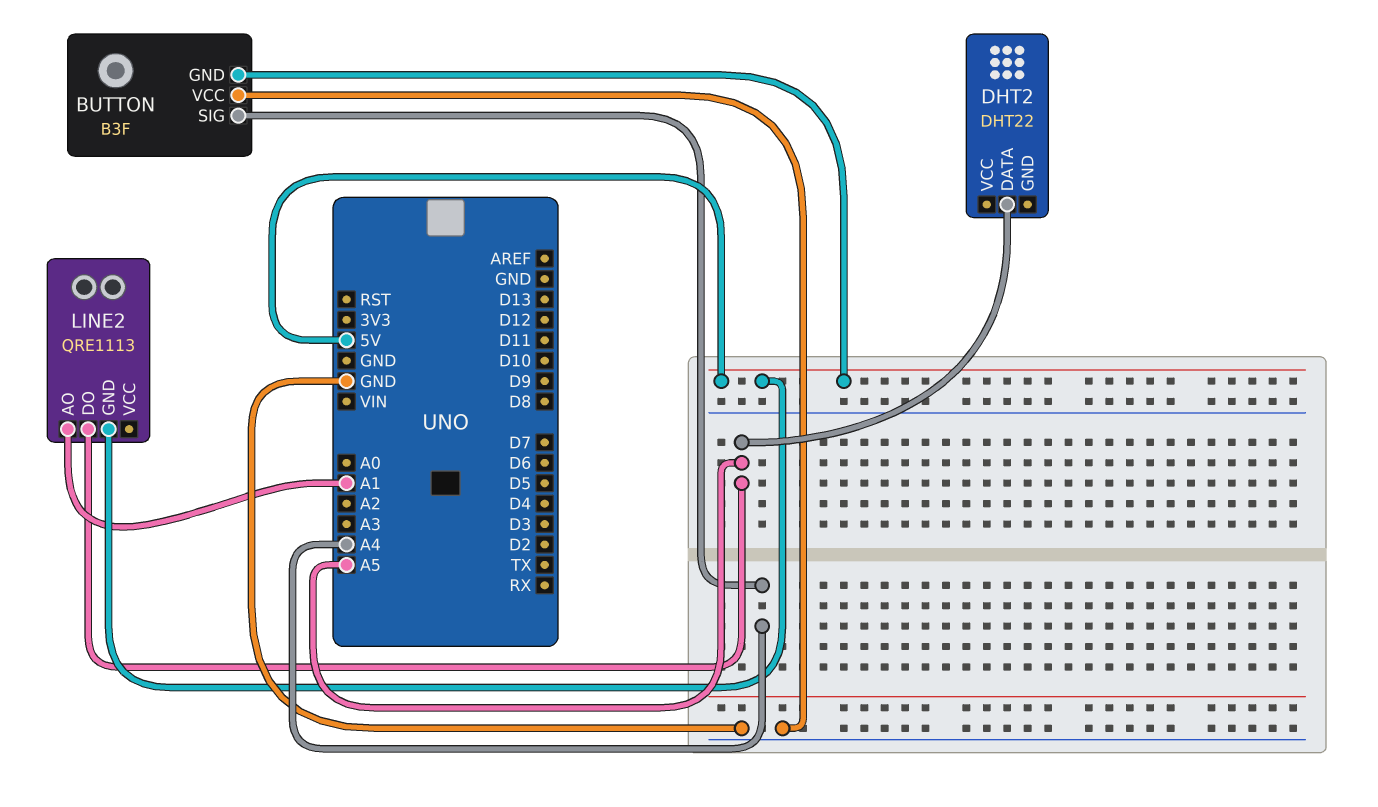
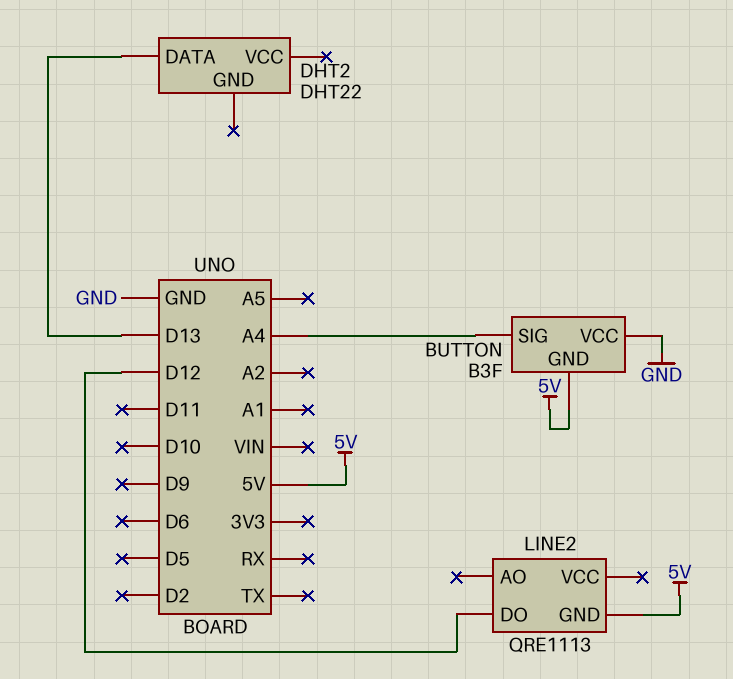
DHT2 pin DATA: A5 -> D13
LINE2 pin AO: A1 -> none
LINE2 pin DO: A5 -> D12

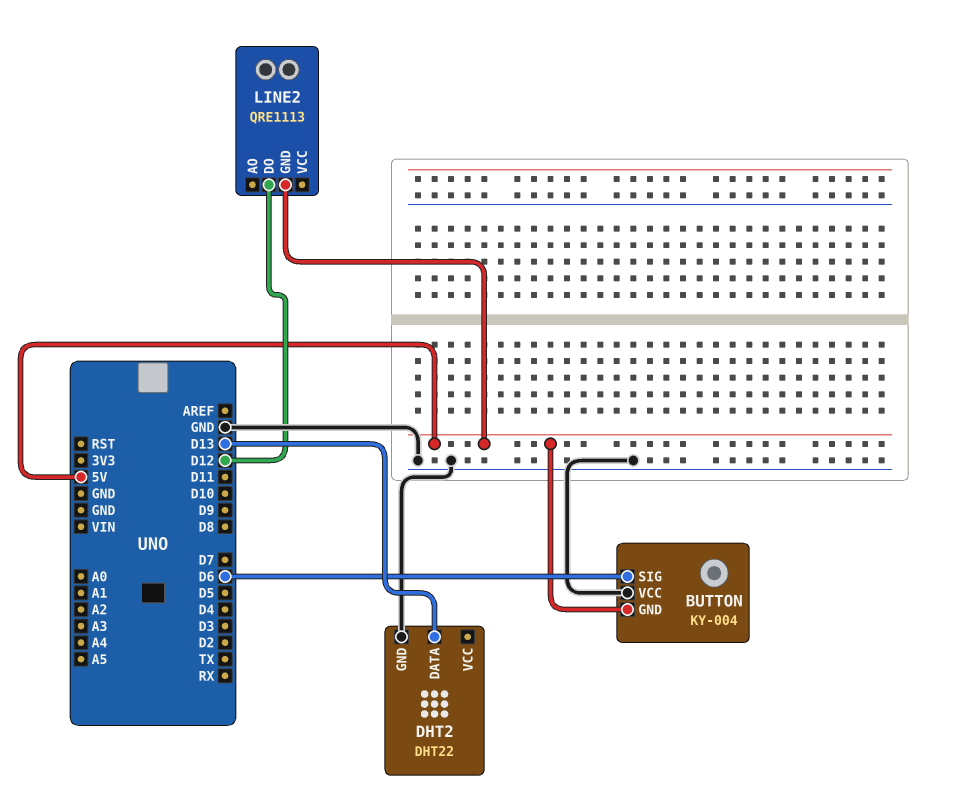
BUTTON: B3F -> KY-004
BUTTON pin SIG: A4 -> D6
DHT2 pin GND: none -> GND

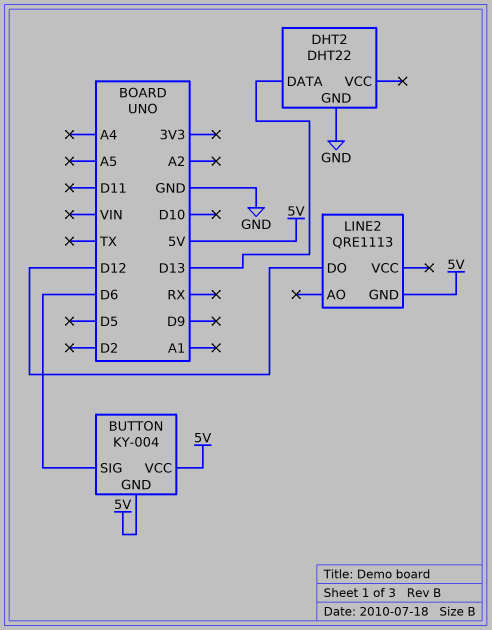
BUTTON pin VCC: GND -> 5V

